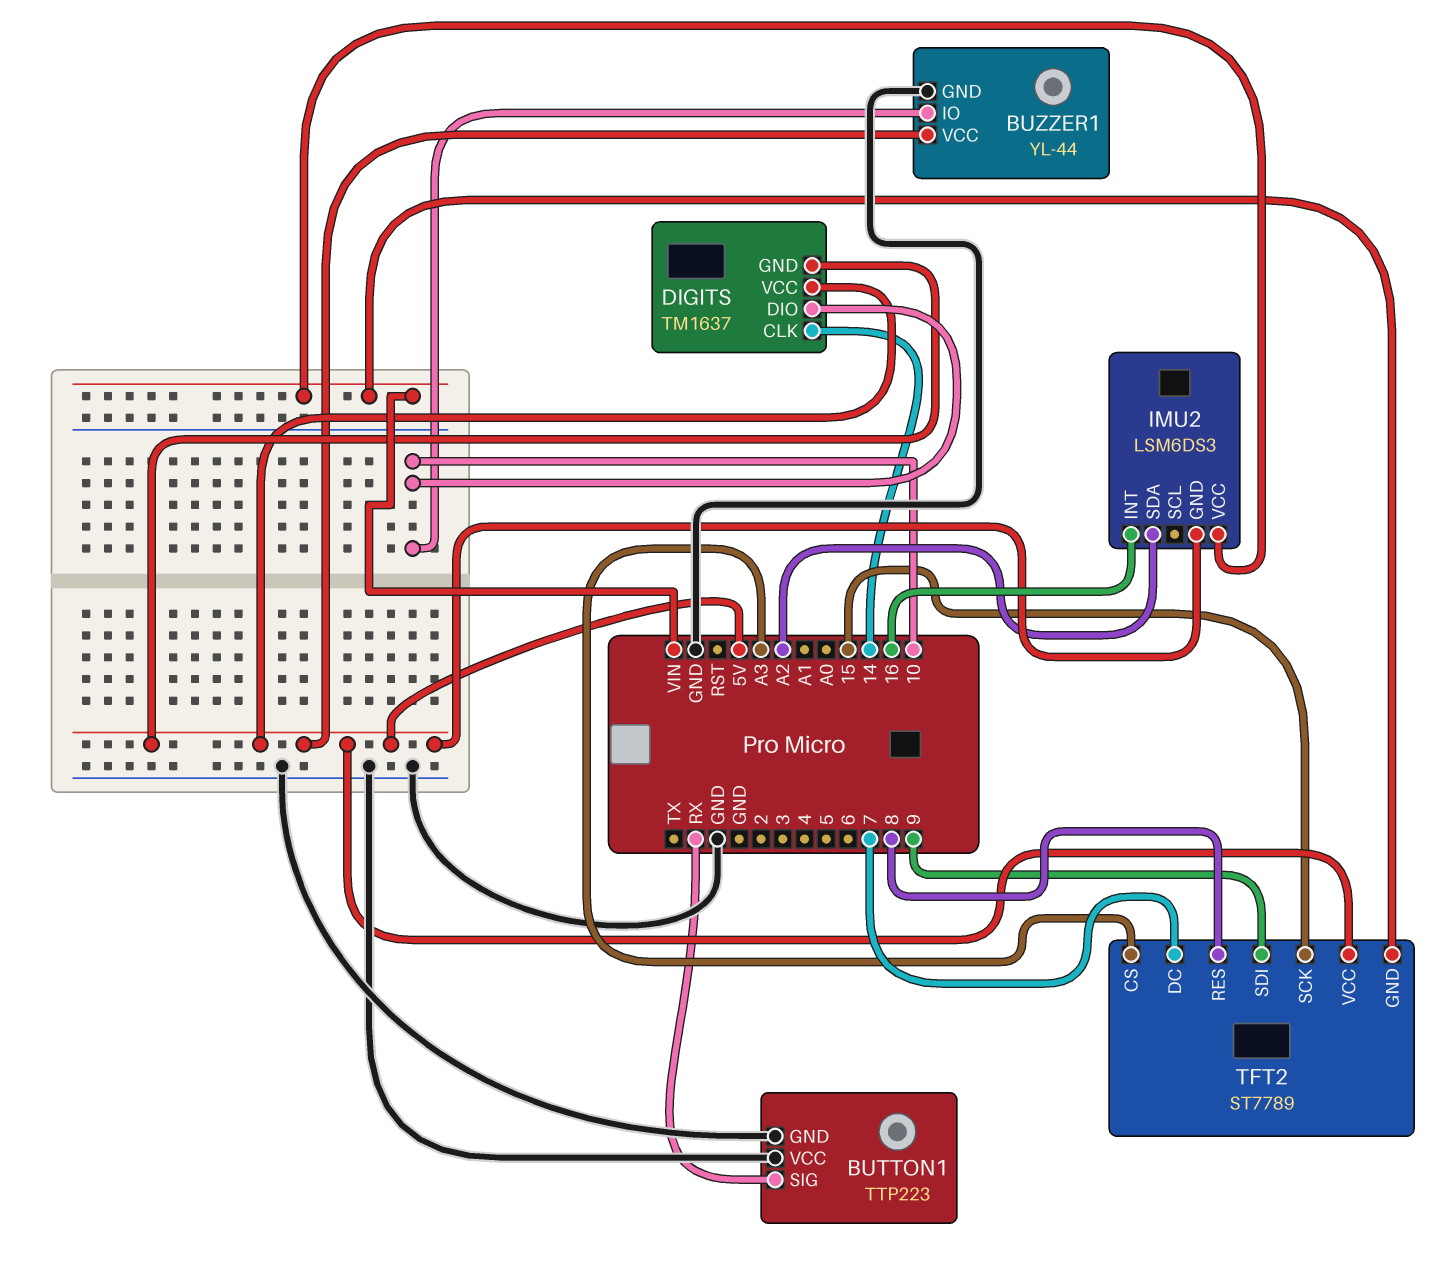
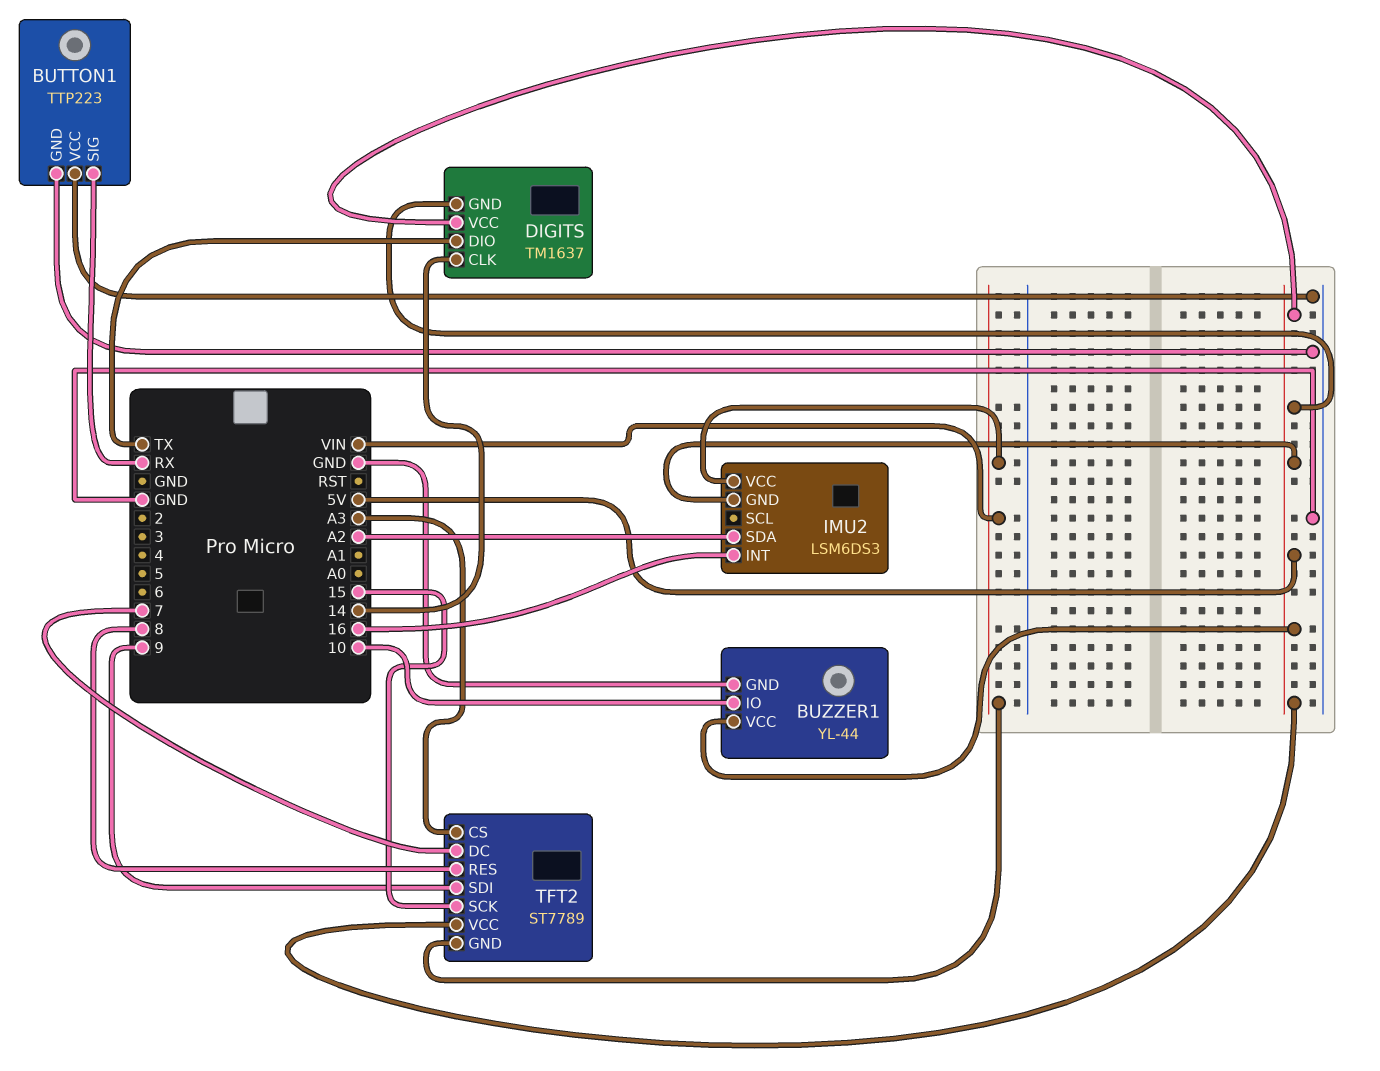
DIGITS pin DIO: 10 -> TX

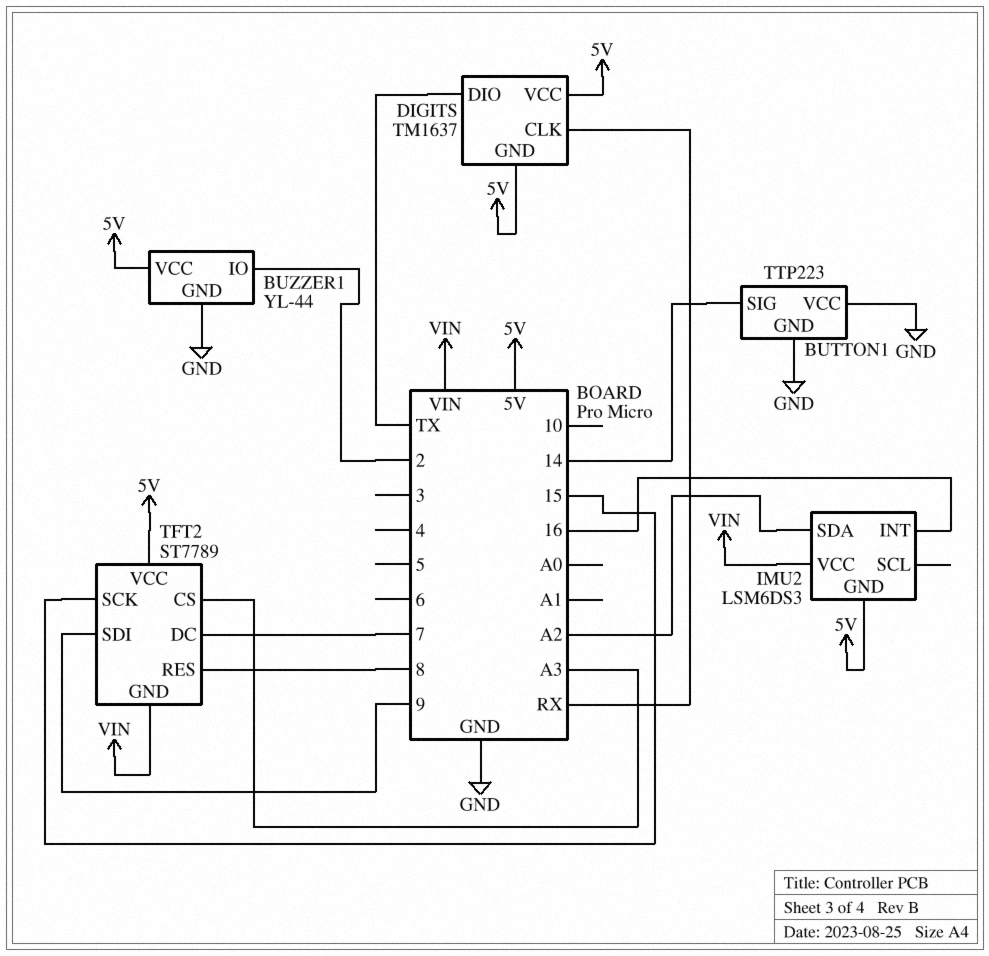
BUTTON1 pin SIG: RX -> 14
BUZZER1 pin IO: 10 -> 2
DIGITS pin CLK: 14 -> RX

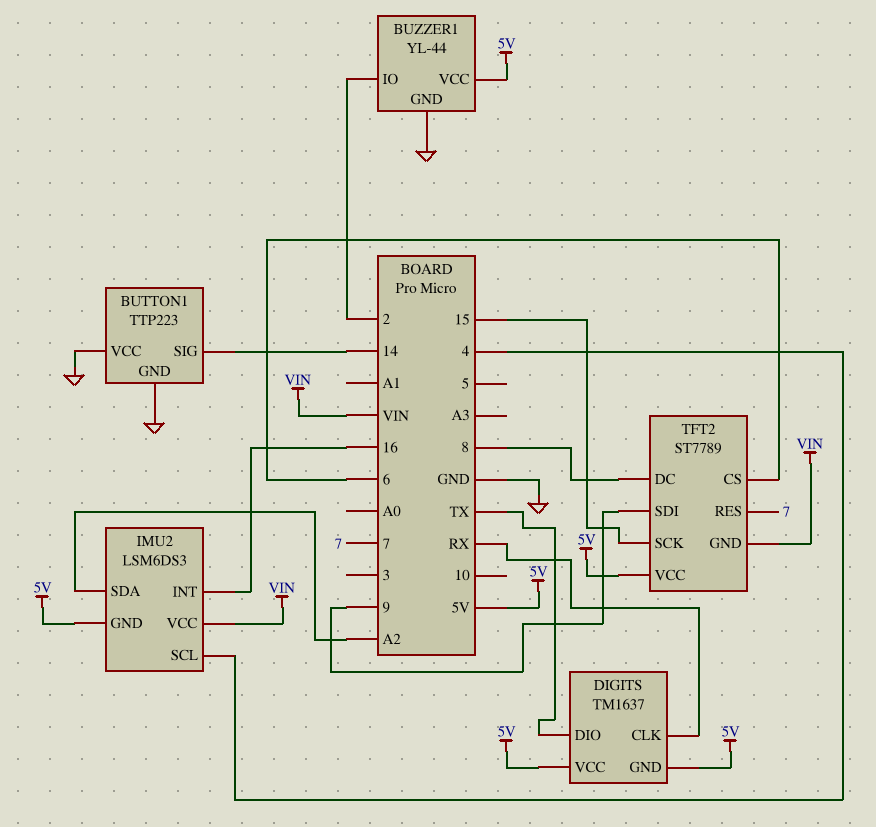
IMU2 pin SCL: none -> 4
TFT2 pin CS: A3 -> 6
TFT2 pin DC: 7 -> 8
TFT2 pin RES: 8 -> 7

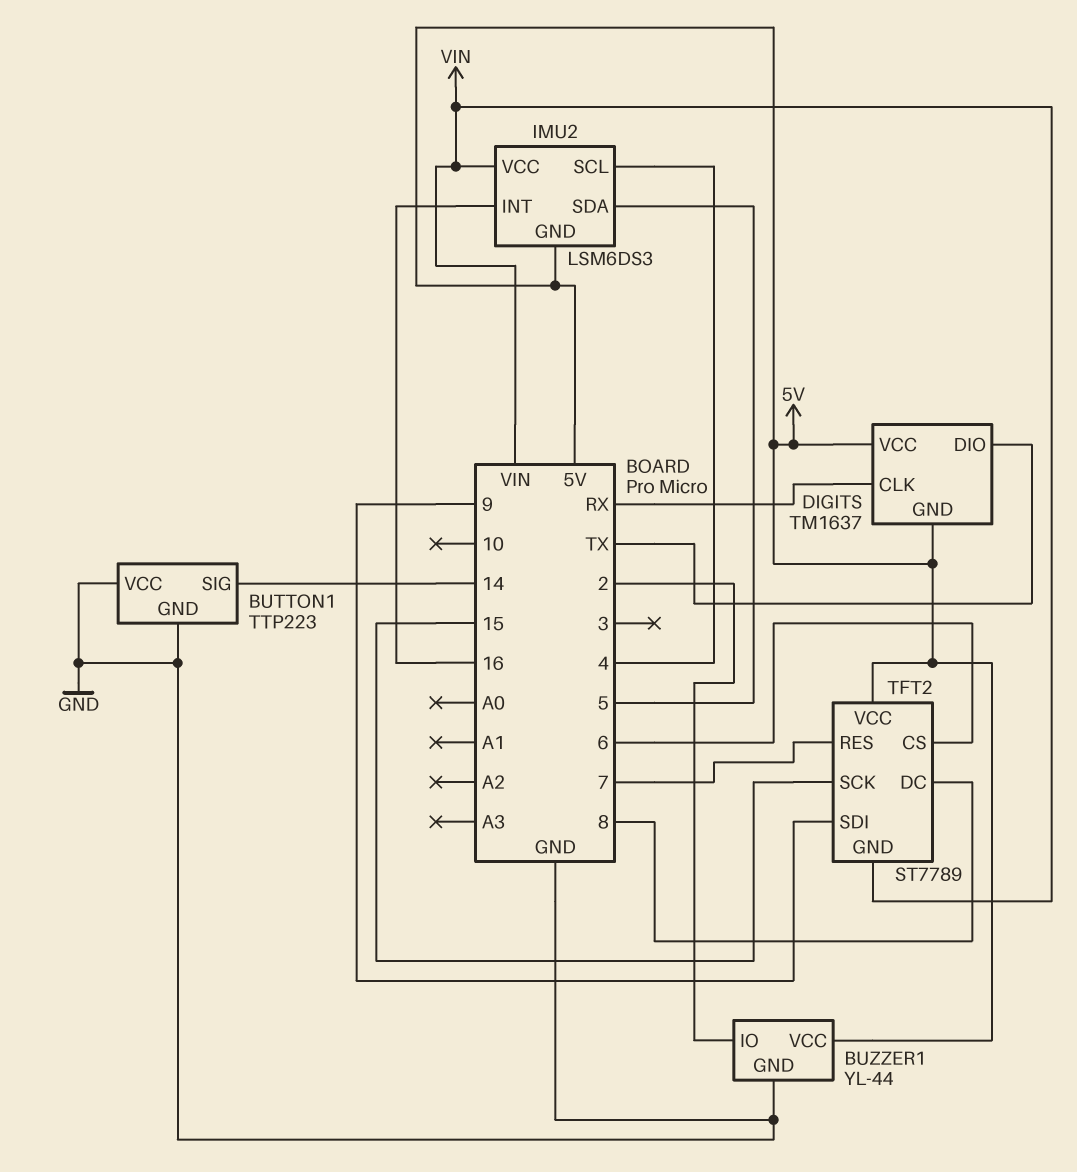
IMU2 pin SDA: A2 -> 5

